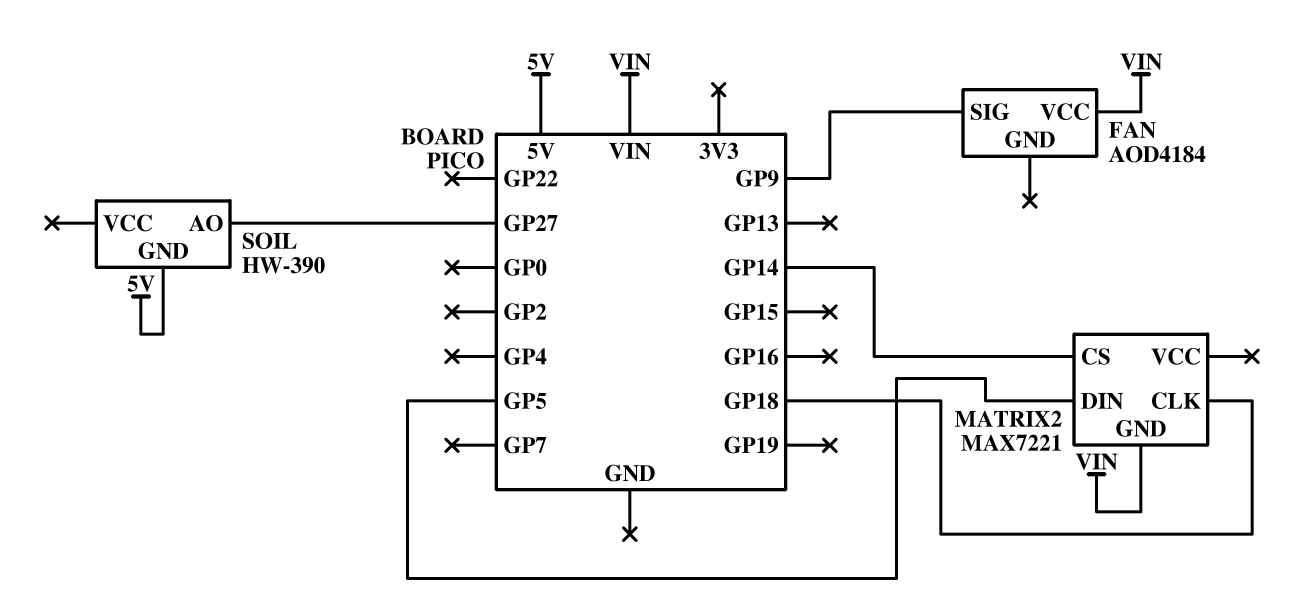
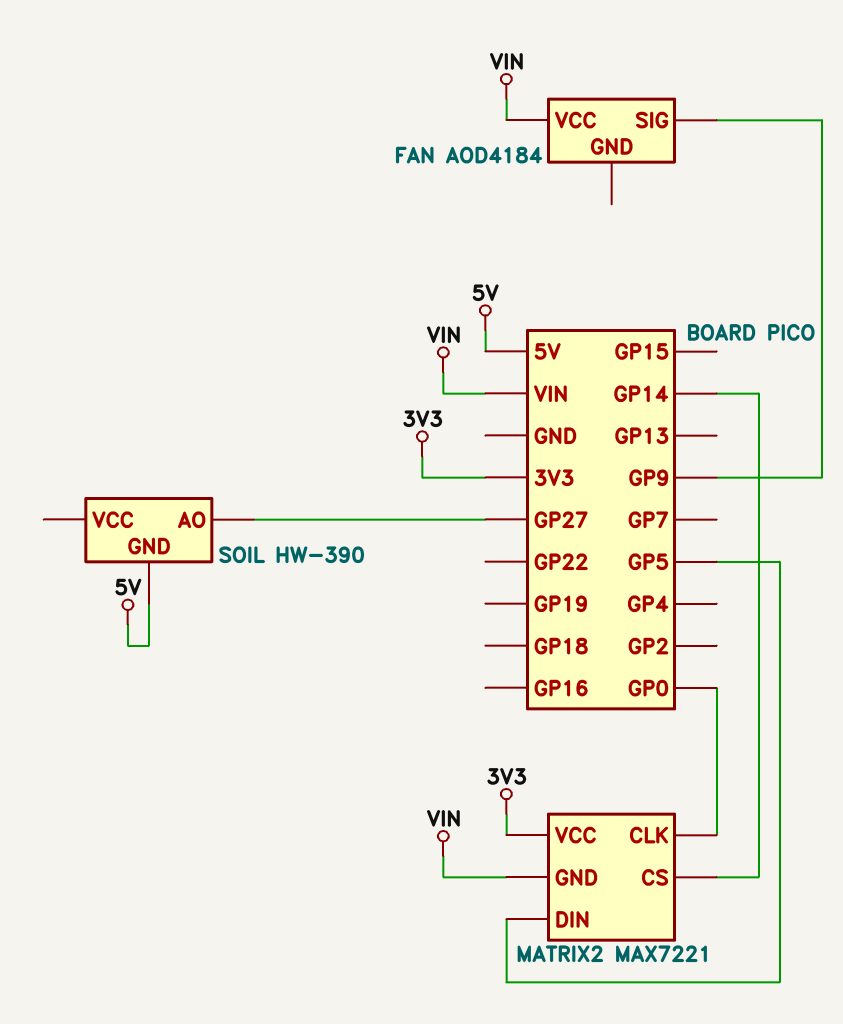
MATRIX2 pin CLK: GP18 -> GP0
MATRIX2 pin VCC: none -> 3V3

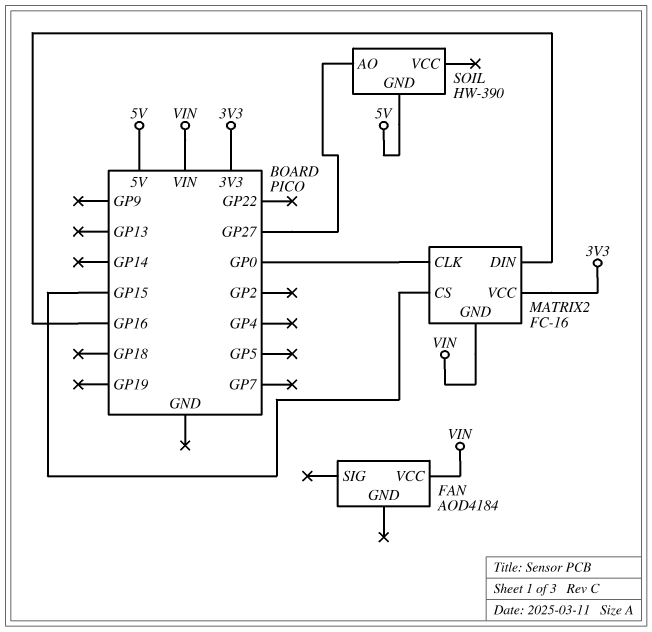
FAN pin SIG: GP9 -> none
MATRIX2: MAX7221 -> FC-16
MATRIX2 pin CS: GP14 -> GP15
MATRIX2 pin DIN: GP5 -> GP16

